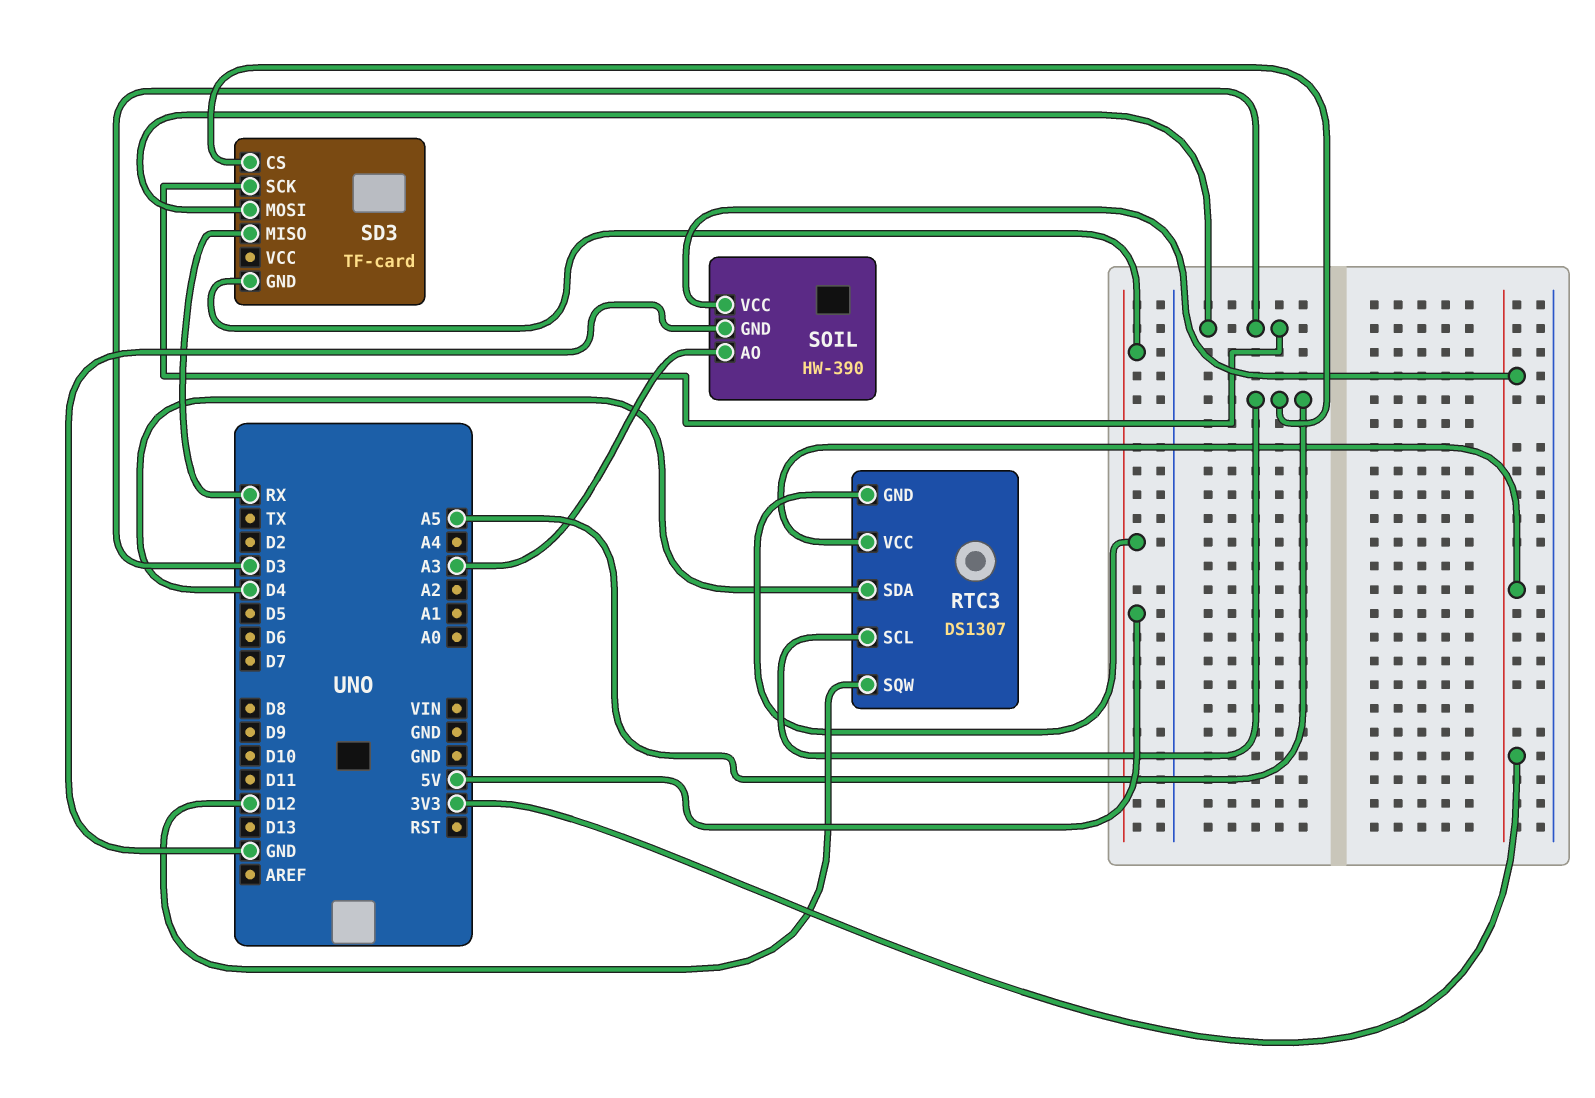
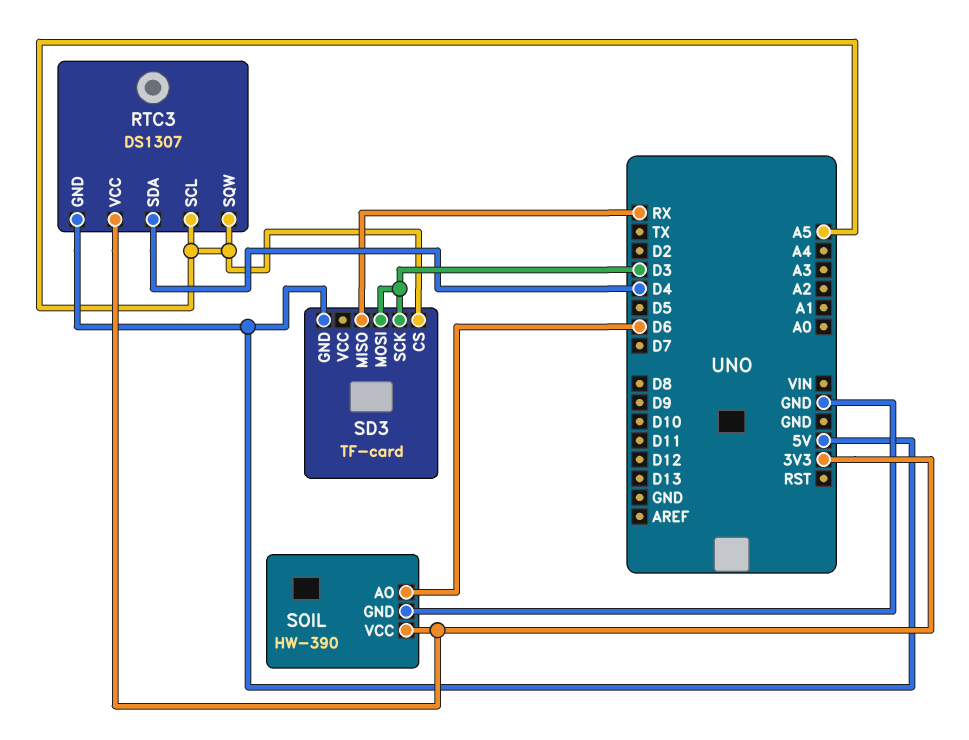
RTC3 pin SQW: D12 -> A5
SOIL pin AO: A3 -> D6

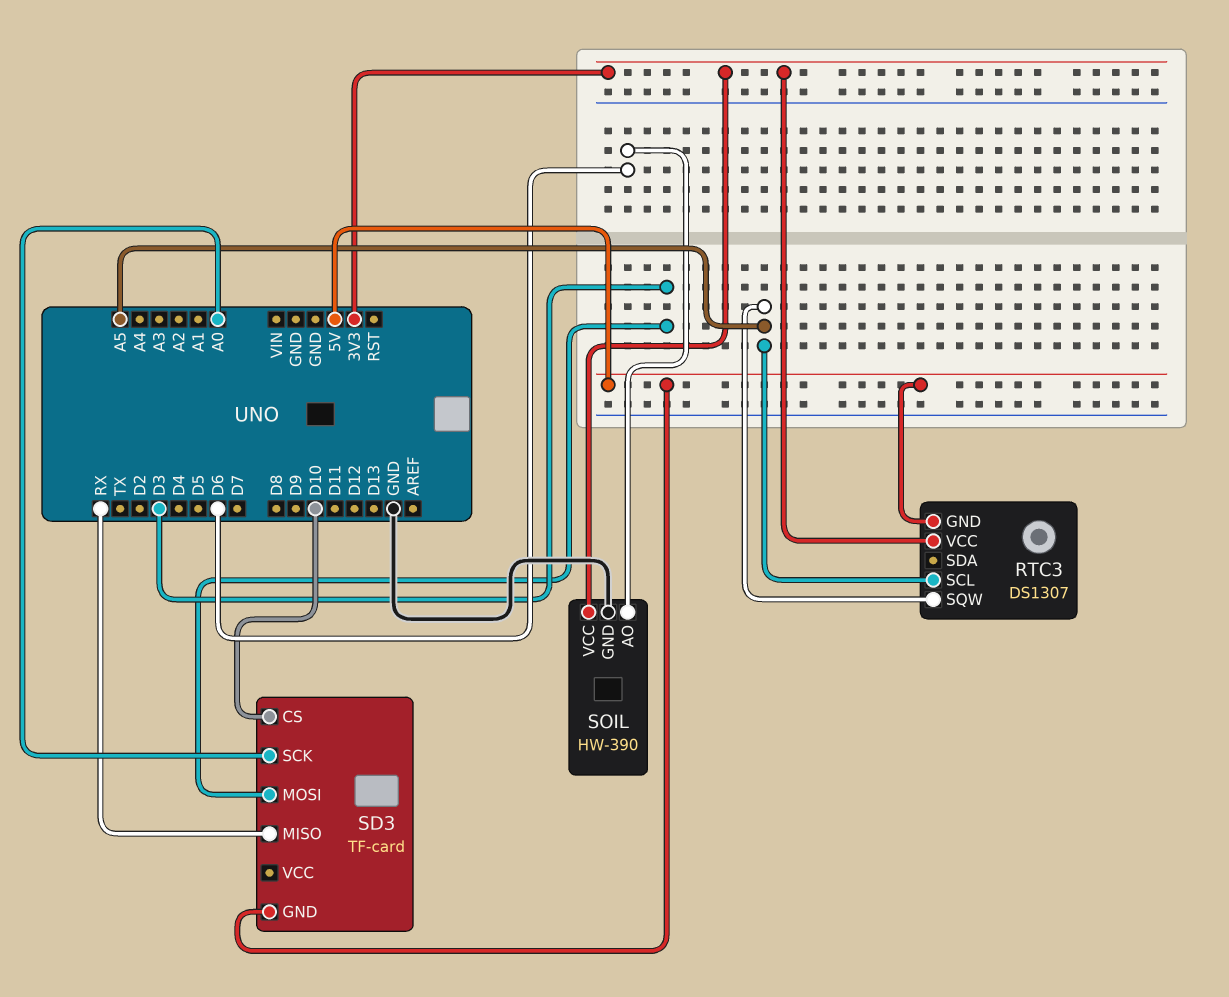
RTC3 pin SDA: D4 -> none
SD3 pin CS: A5 -> D10
SD3 pin SCK: D3 -> A0

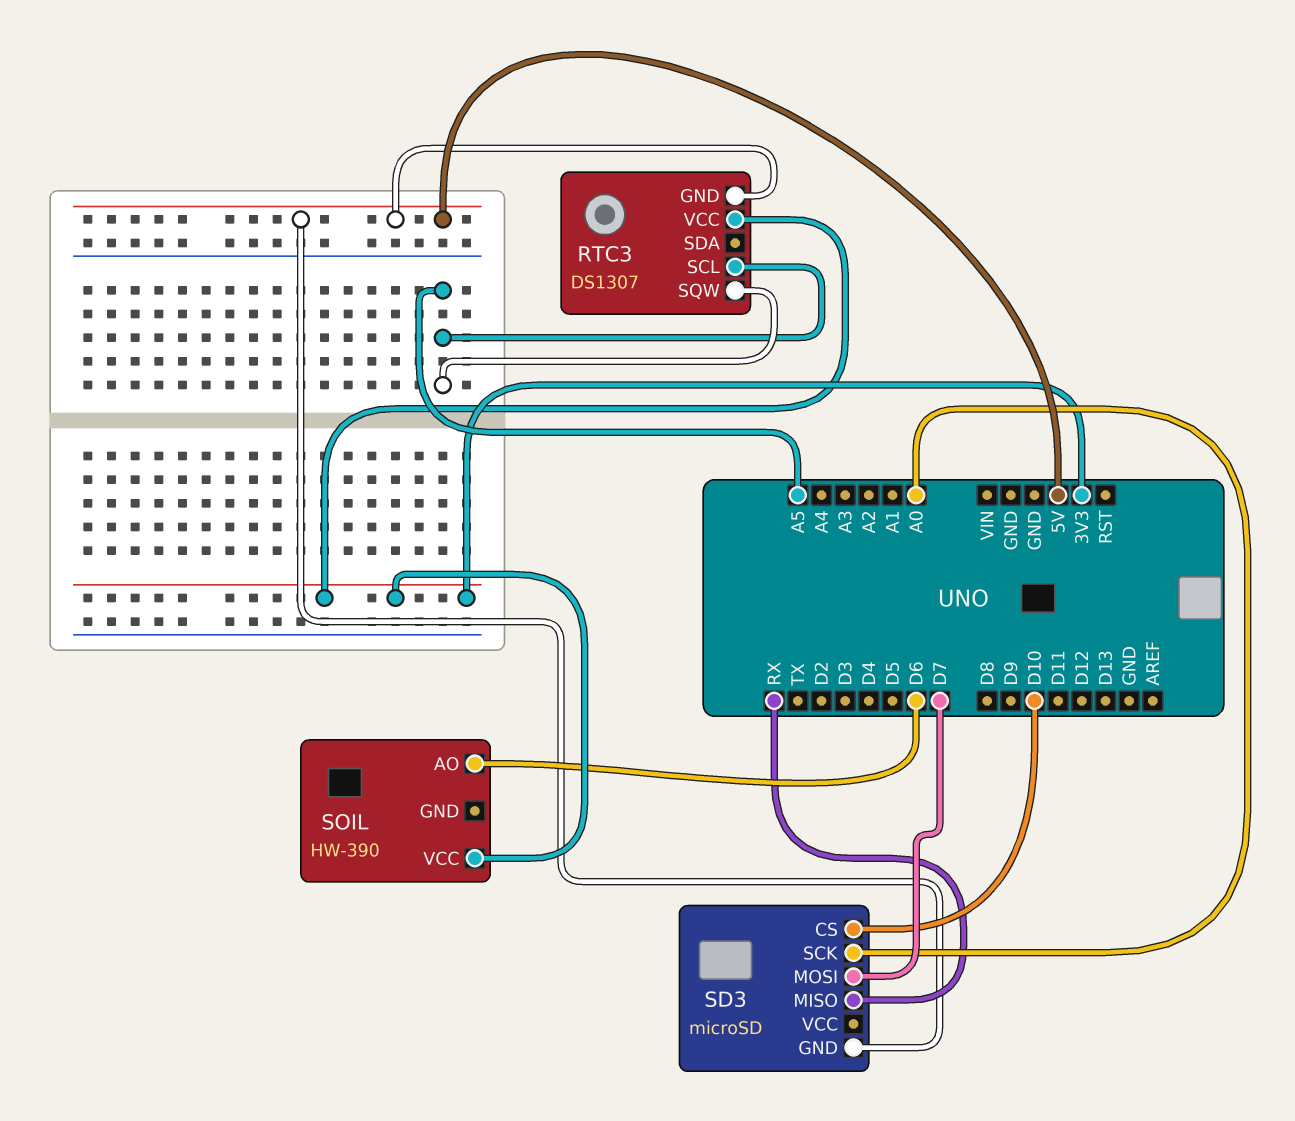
SD3: TF-card -> microSD
SD3 pin MOSI: D3 -> D7
SOIL pin GND: GND -> none

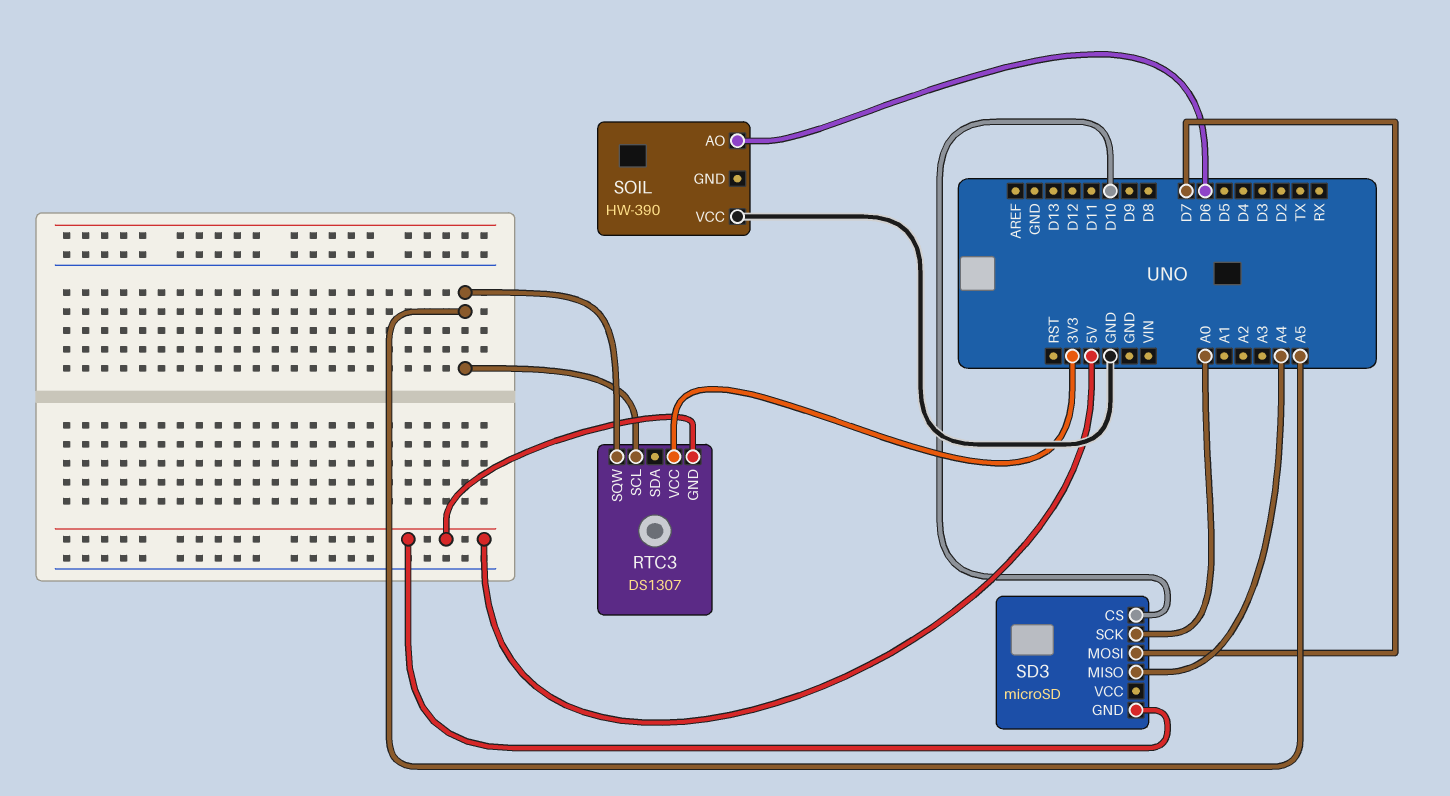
SD3 pin MISO: RX -> A4
SOIL pin VCC: 3V3 -> GND

